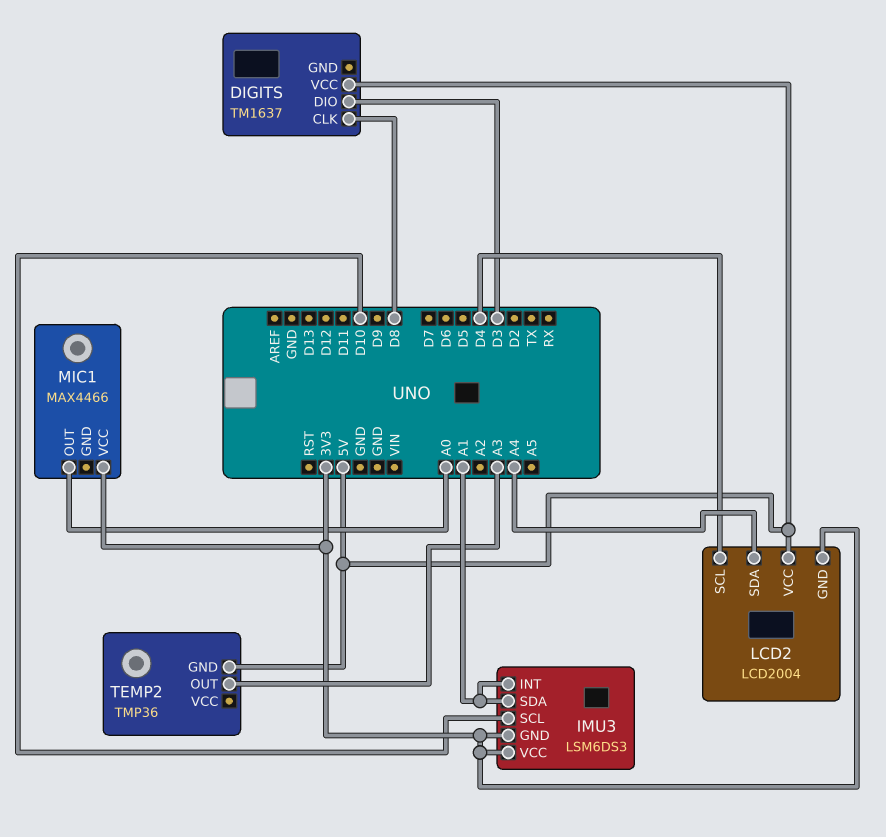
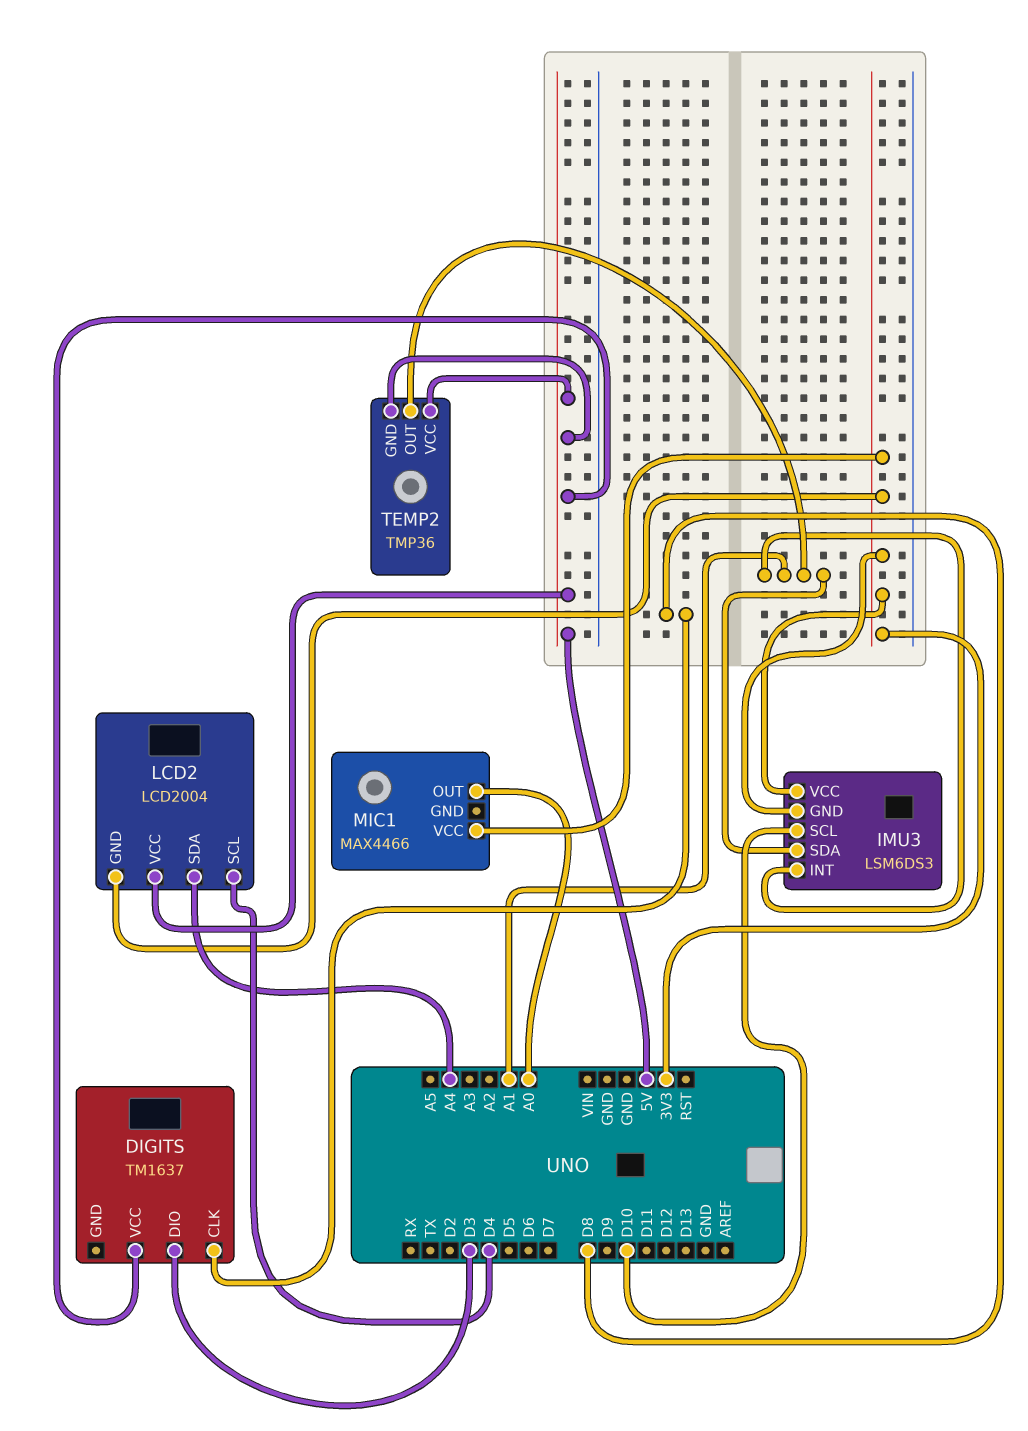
TEMP2 pin OUT: A3 -> A1
TEMP2 pin VCC: none -> 5V

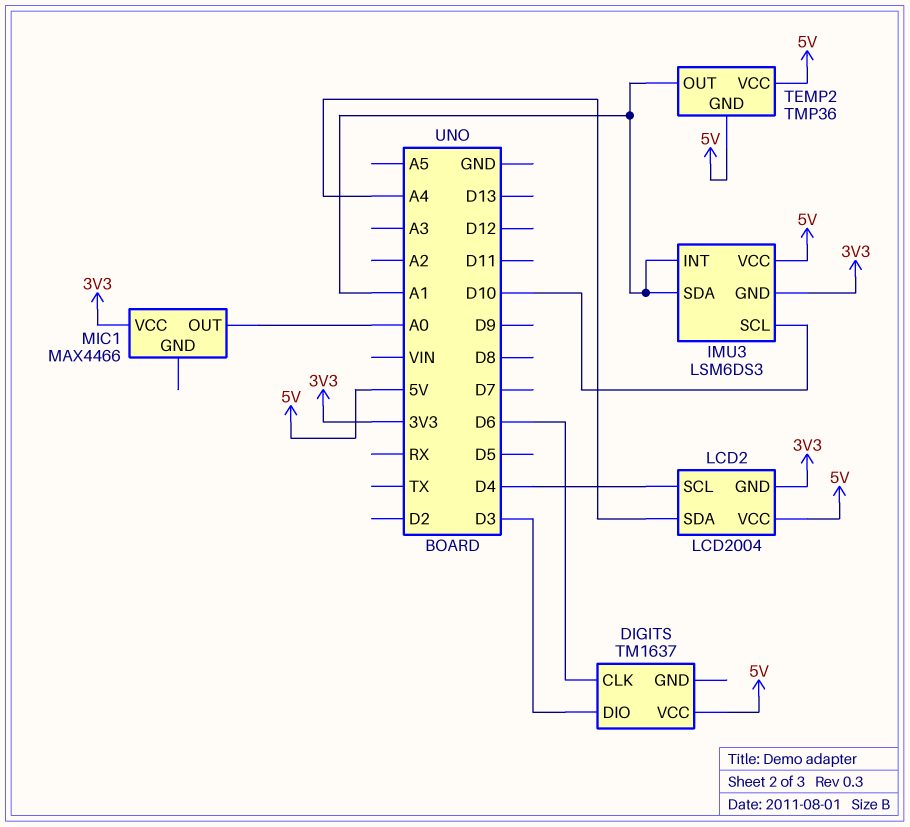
DIGITS pin CLK: D8 -> D6
IMU3 pin VCC: 3V3 -> 5V

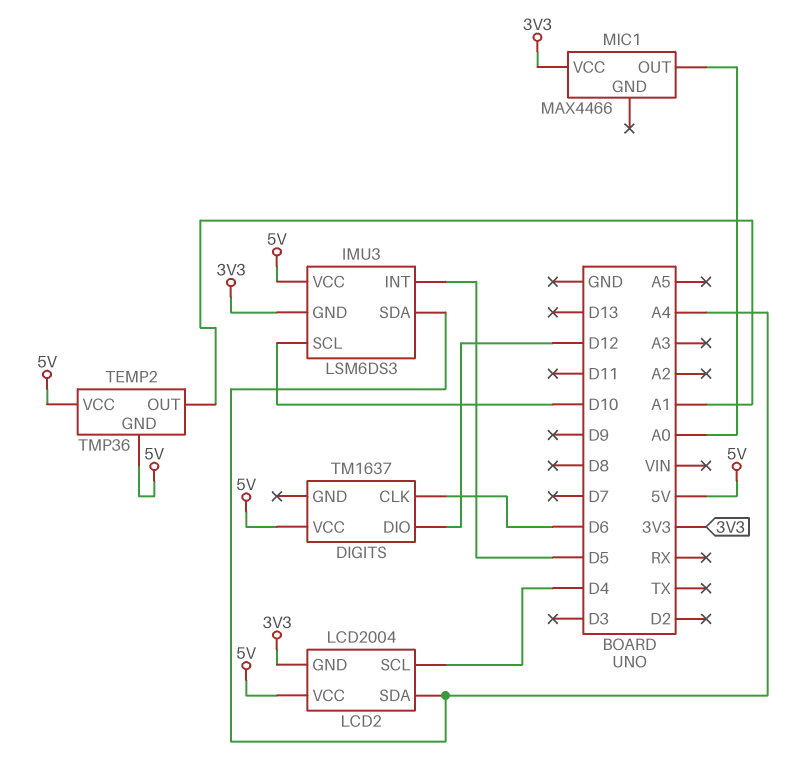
DIGITS pin DIO: D3 -> D12
IMU3 pin INT: A1 -> D5
IMU3 pin SDA: A1 -> A4

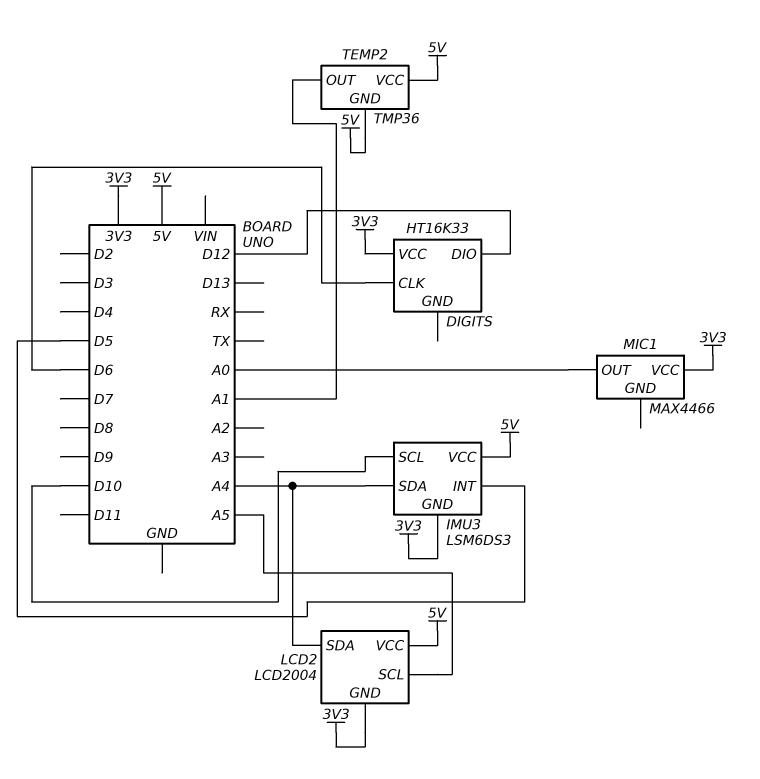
DIGITS: TM1637 -> HT16K33
DIGITS pin VCC: 5V -> 3V3
LCD2 pin SCL: D4 -> A5

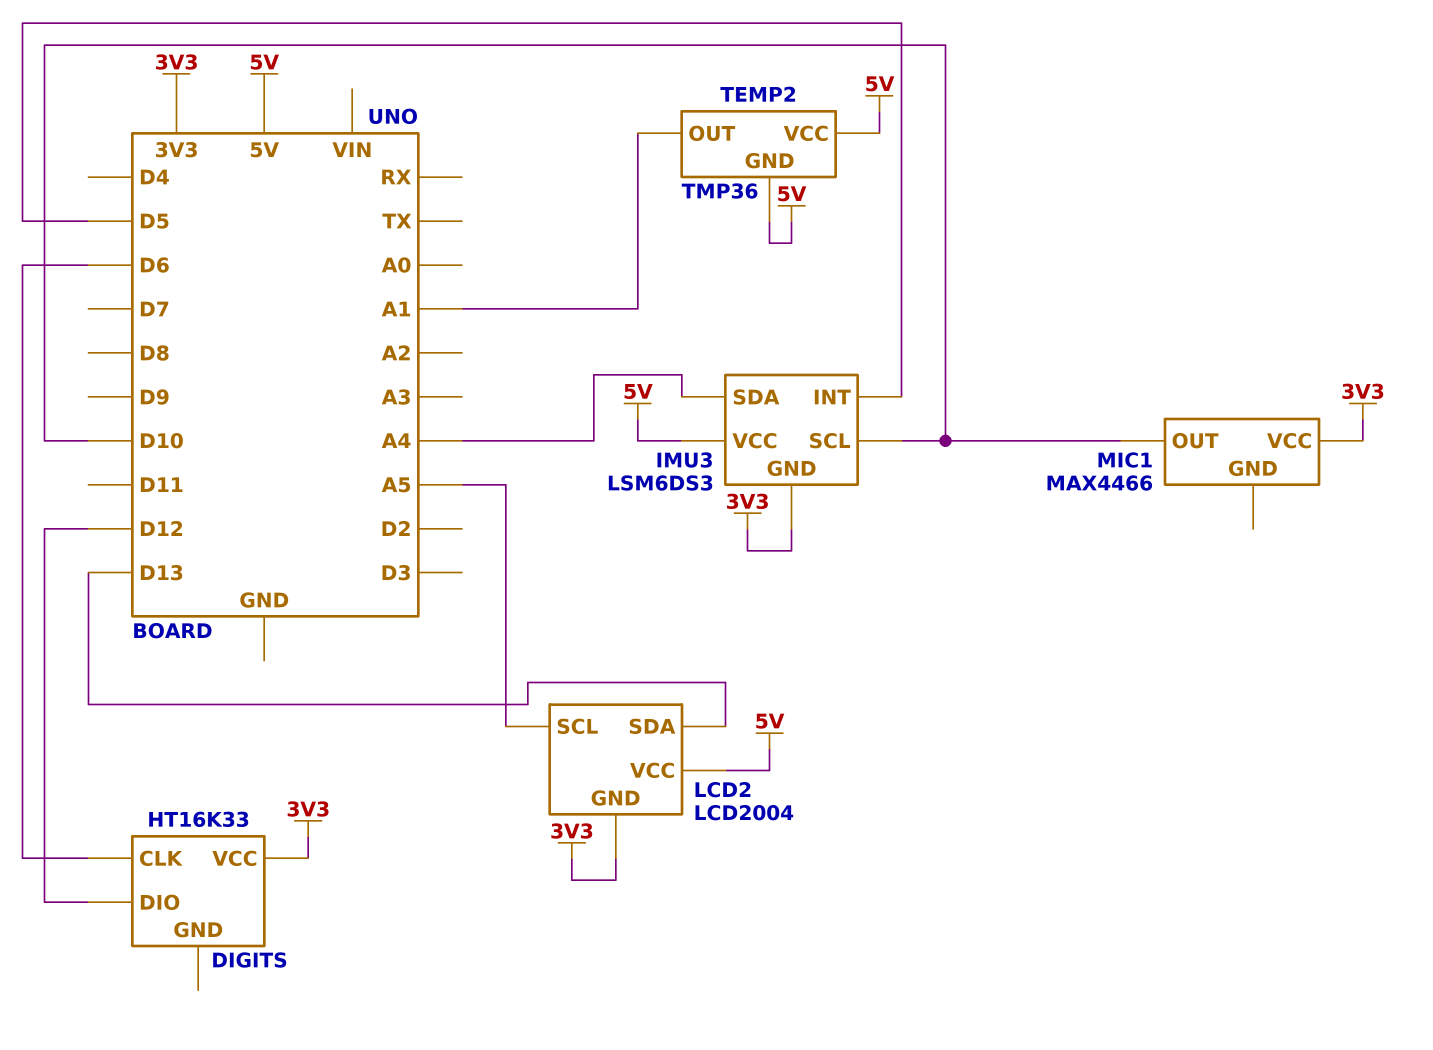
LCD2 pin SDA: A4 -> D13
MIC1 pin OUT: A0 -> D10

